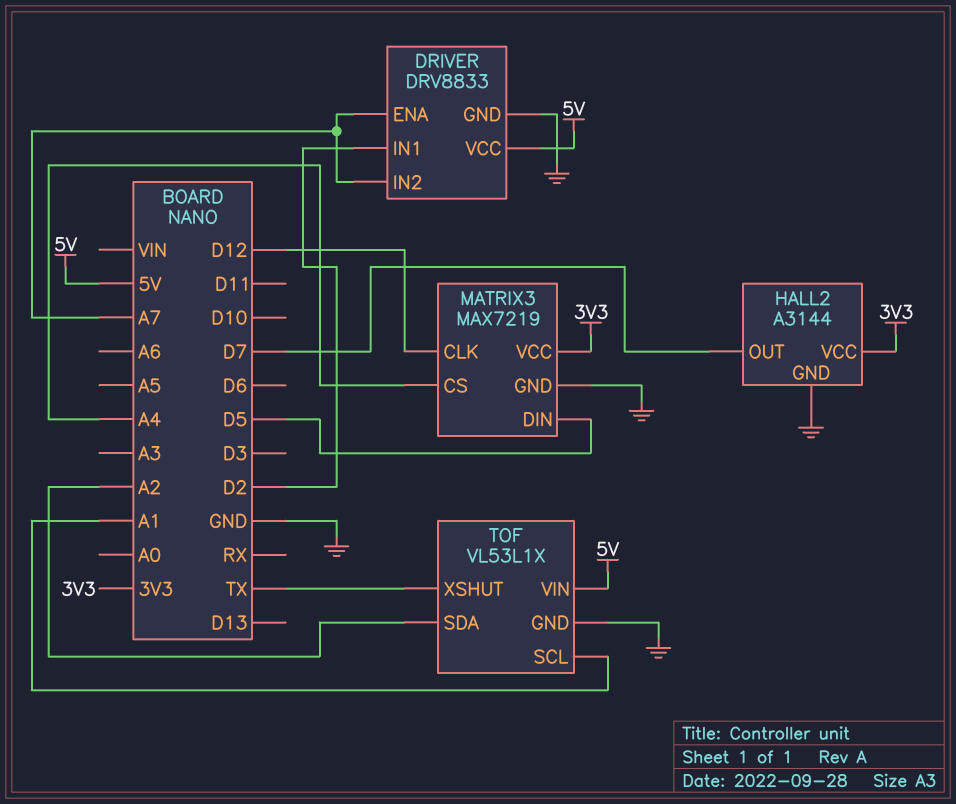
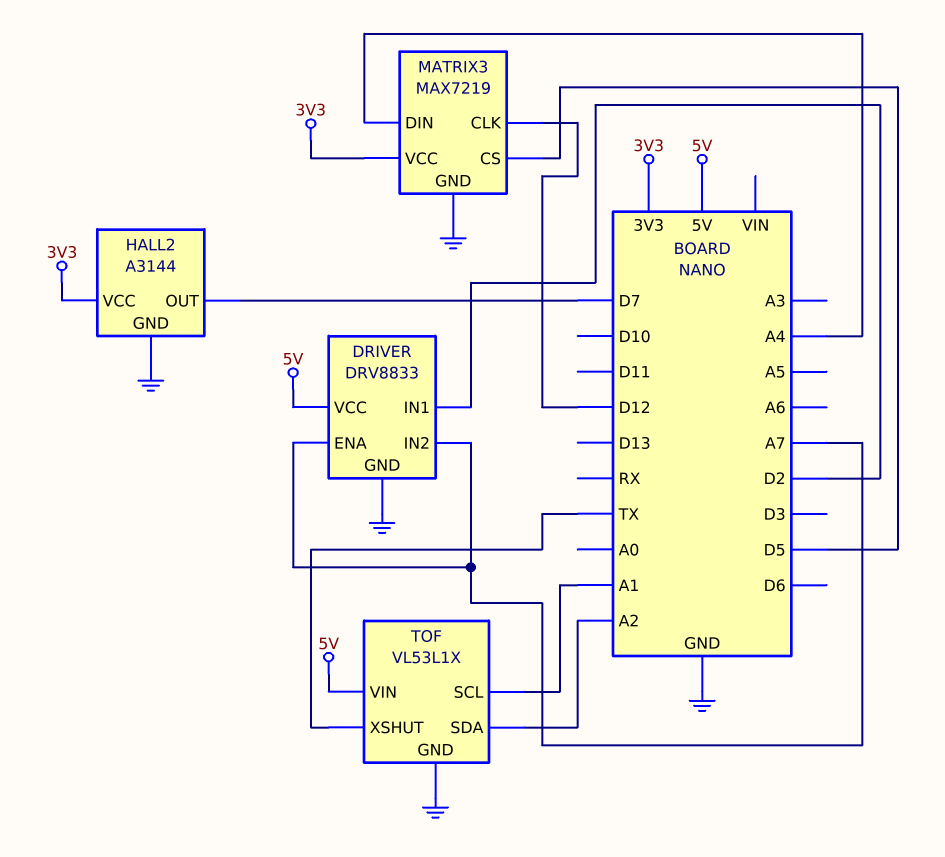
MATRIX3 pin CS: A4 -> D5
MATRIX3 pin DIN: D5 -> A4

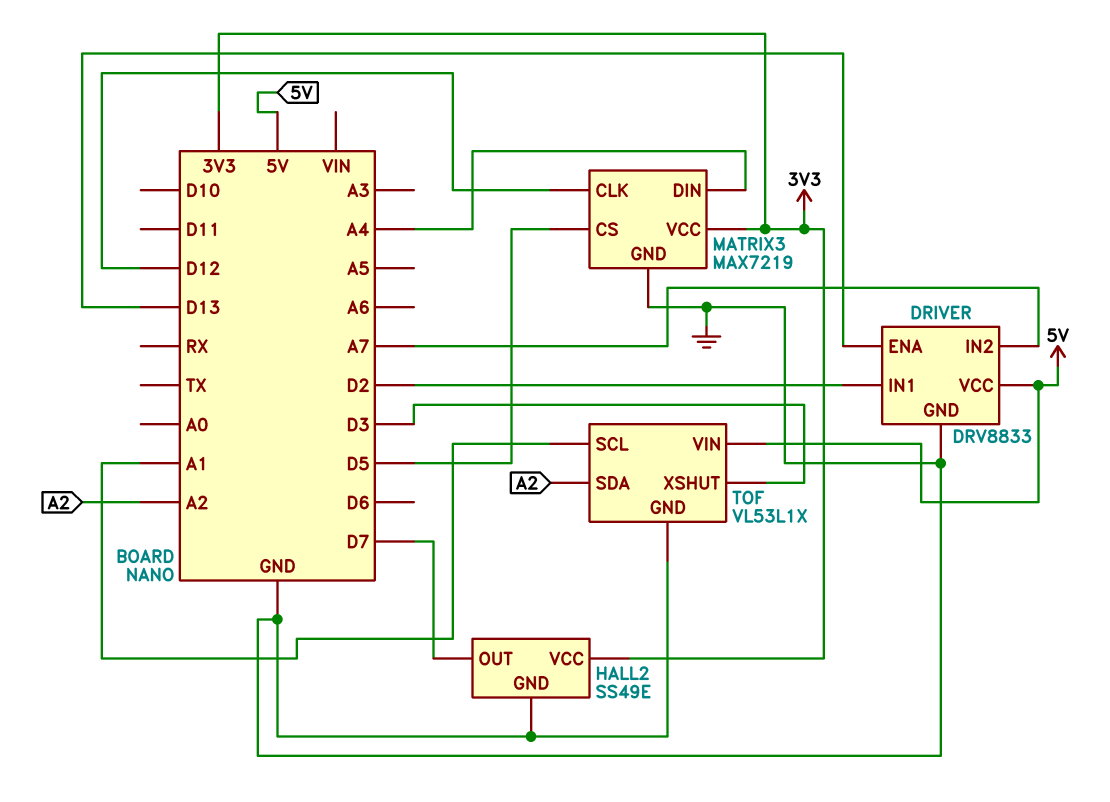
DRIVER pin ENA: A7 -> D13
HALL2: A3144 -> SS49E
TOF pin XSHUT: TX -> D3

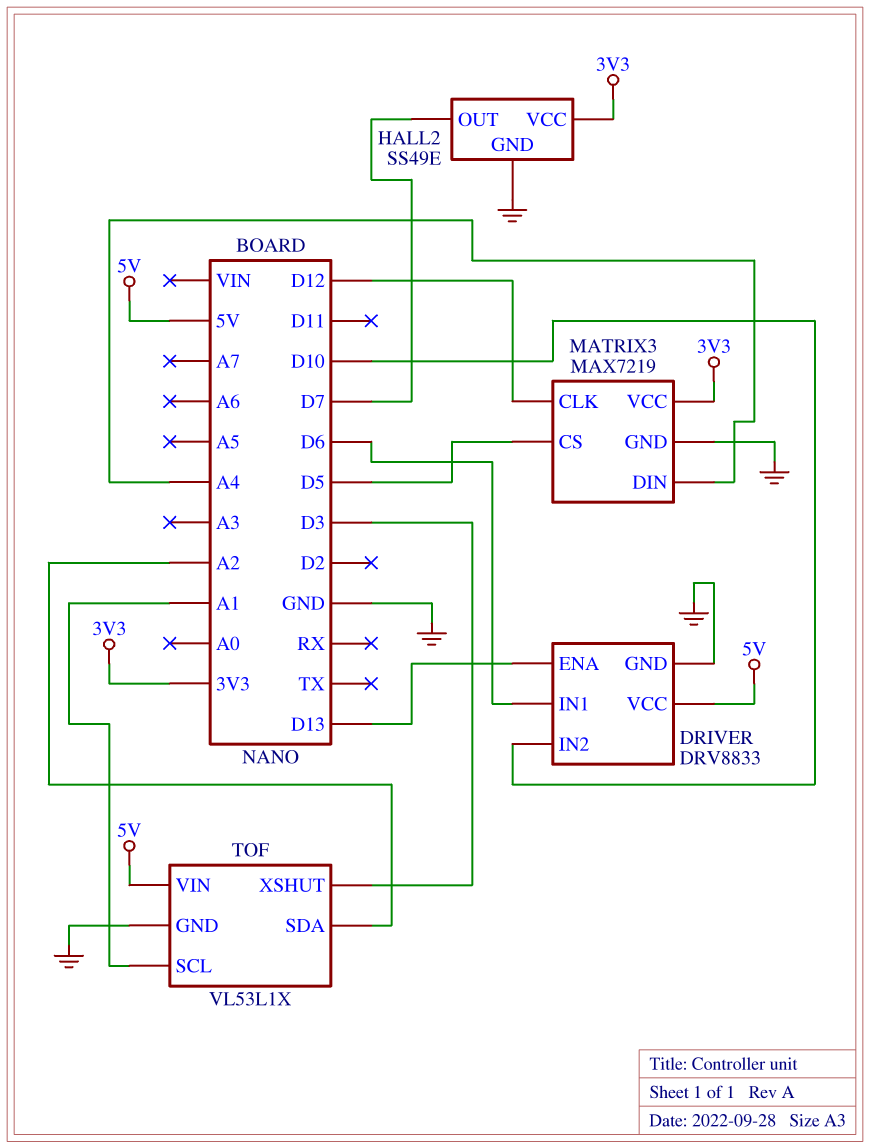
DRIVER pin IN1: D2 -> D6
DRIVER pin IN2: A7 -> D10

